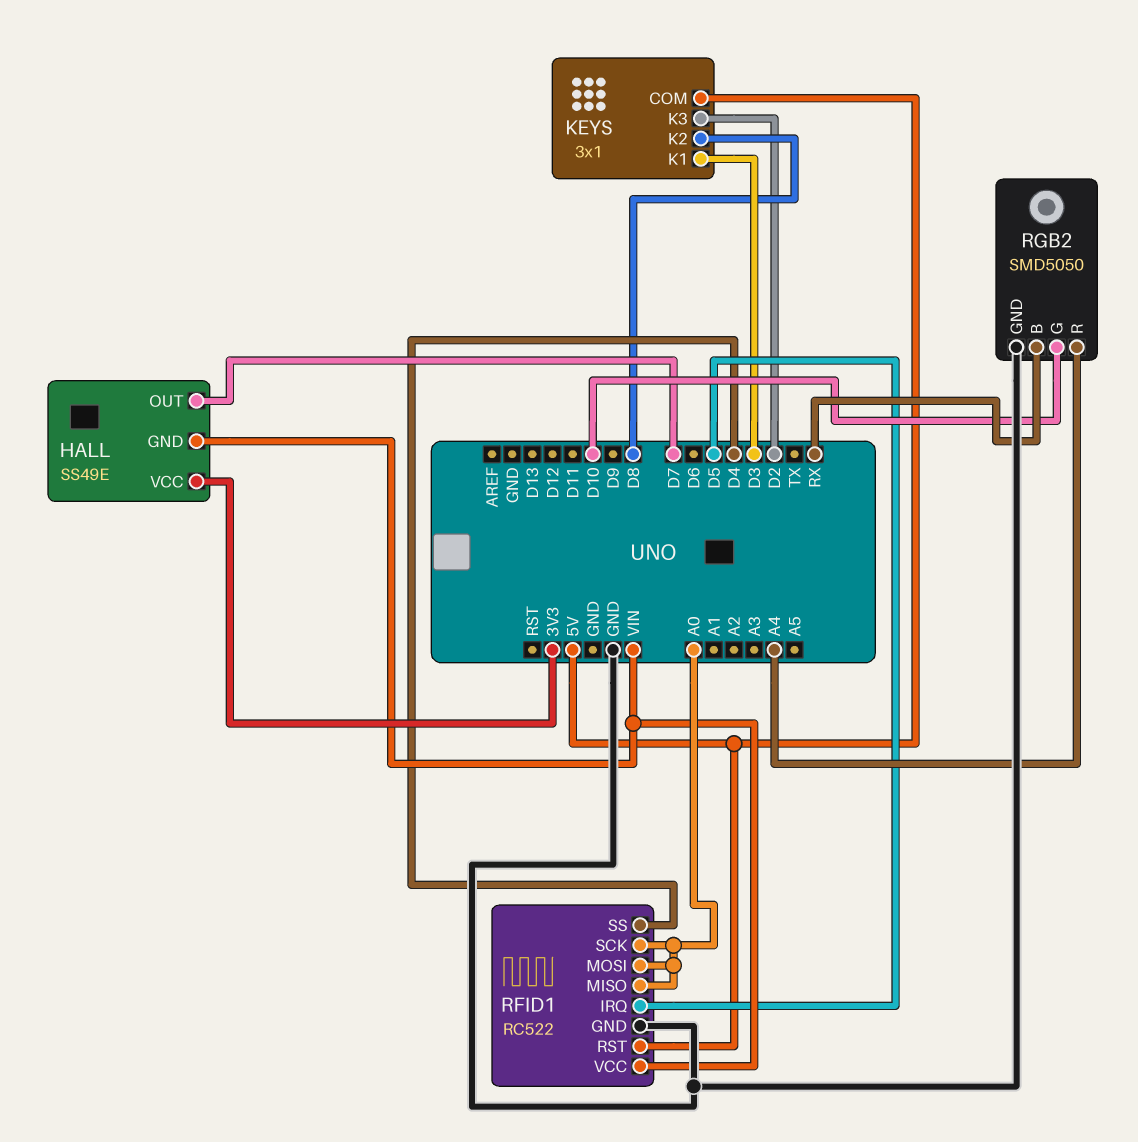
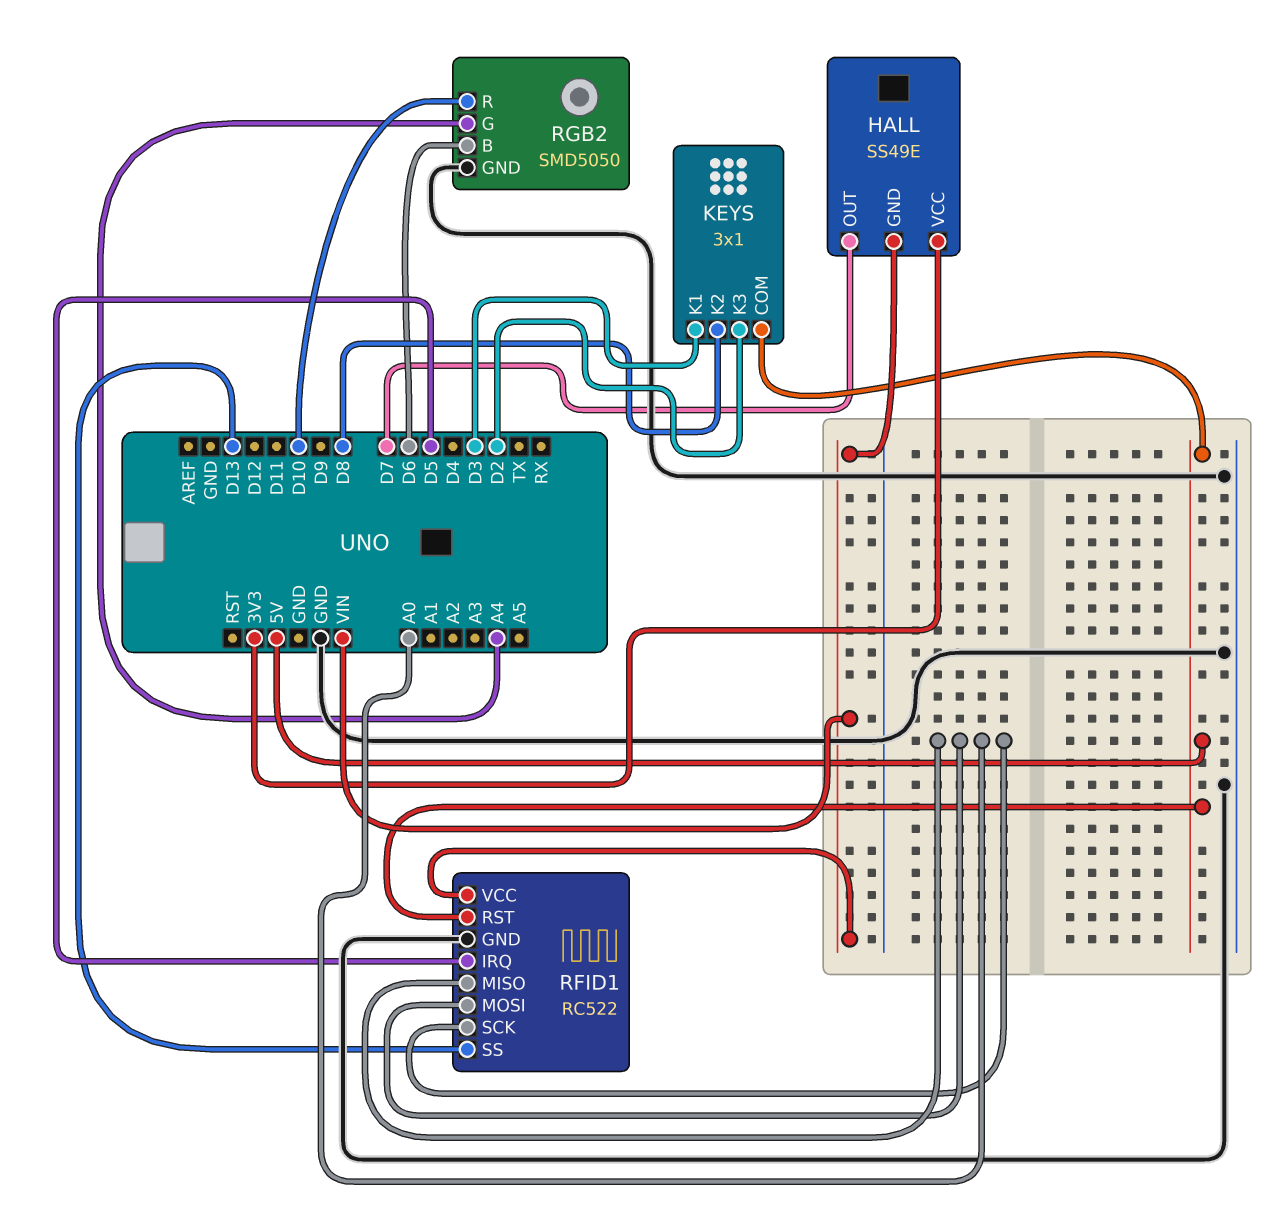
RFID1 pin SS: D4 -> D13
RGB2 pin B: RX -> D6
RGB2 pin G: D10 -> A4
RGB2 pin R: A4 -> D10

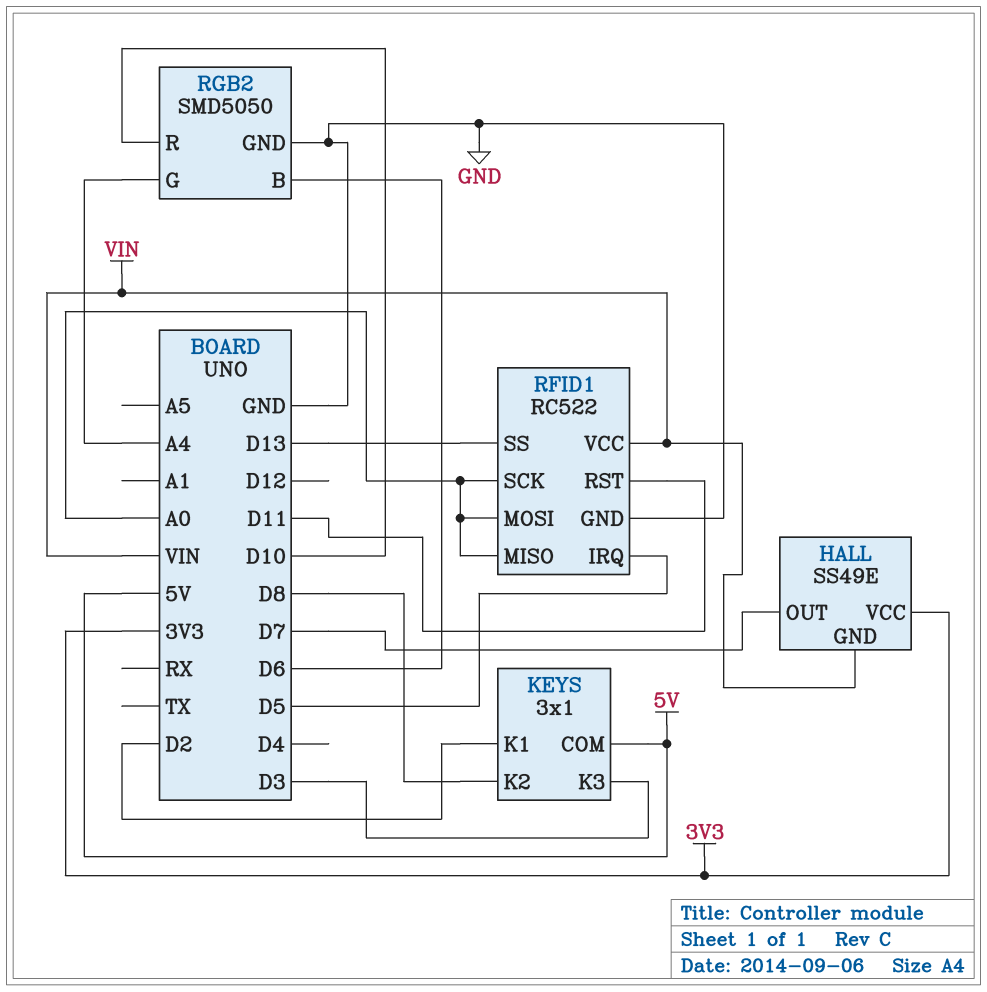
KEYS pin K1: D3 -> D2
KEYS pin K3: D2 -> D3
RFID1 pin RST: 5V -> D11

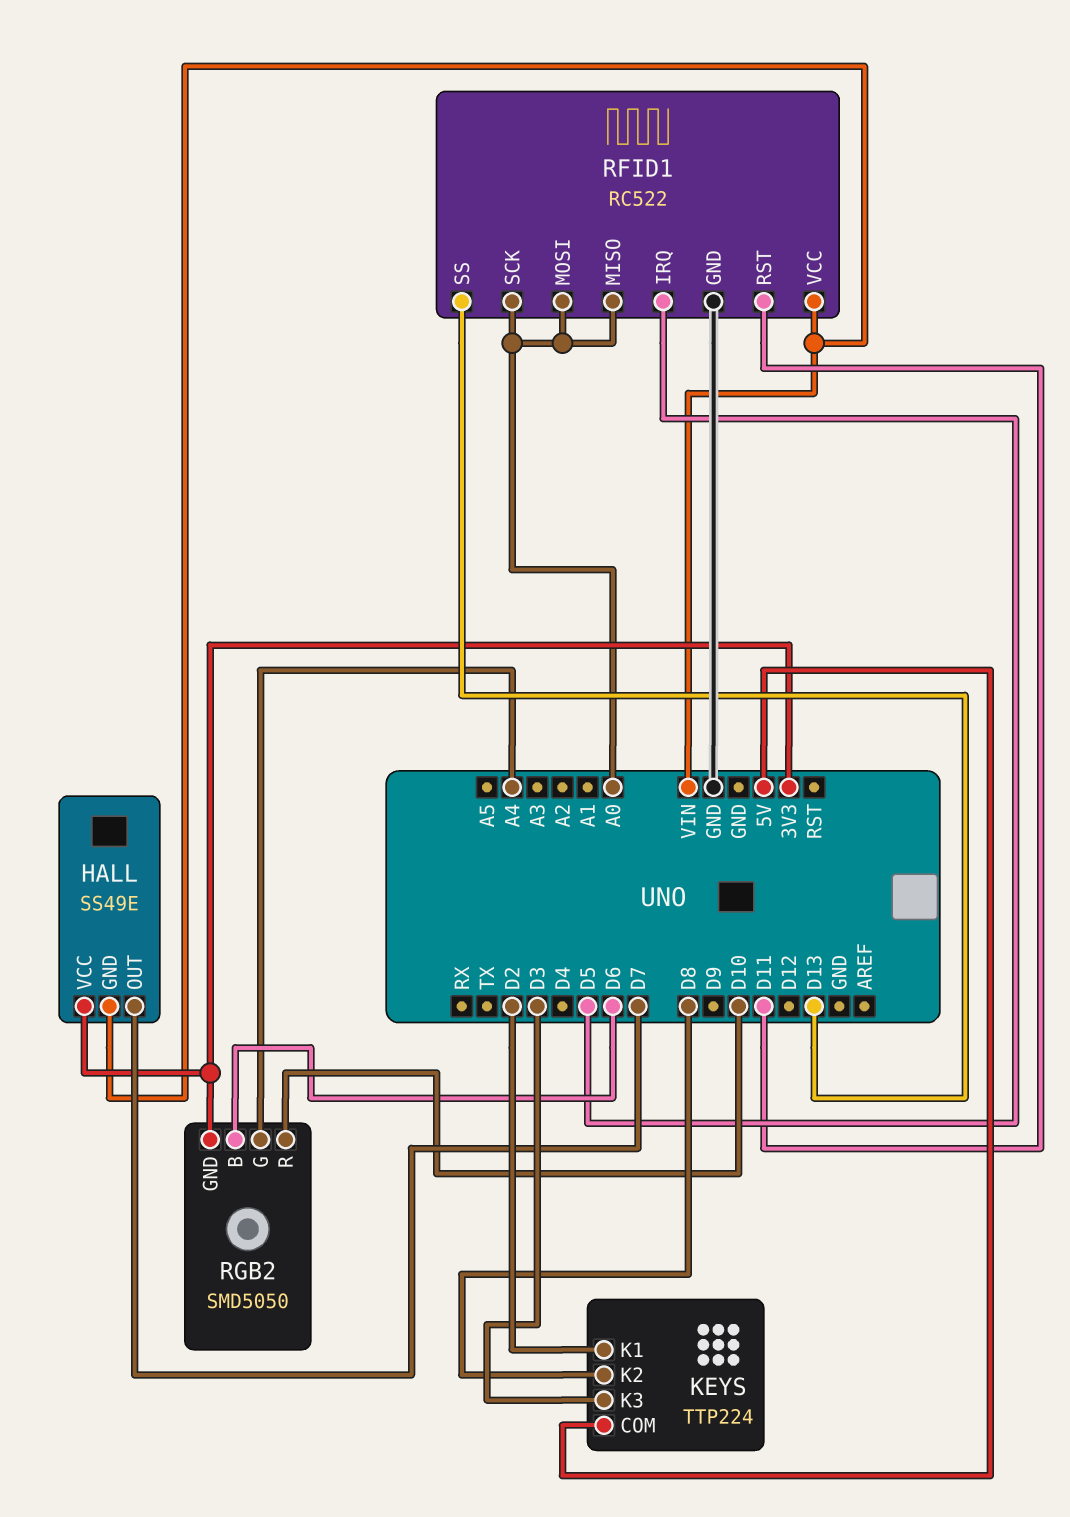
KEYS: 3x1 -> TTP224
RGB2 pin GND: GND -> 3V3

